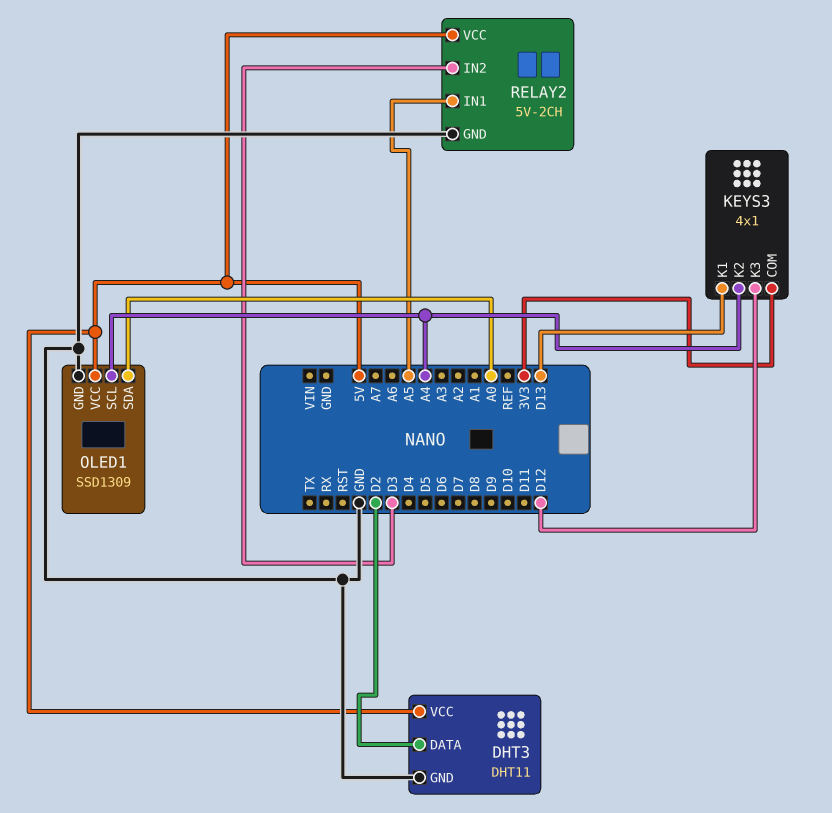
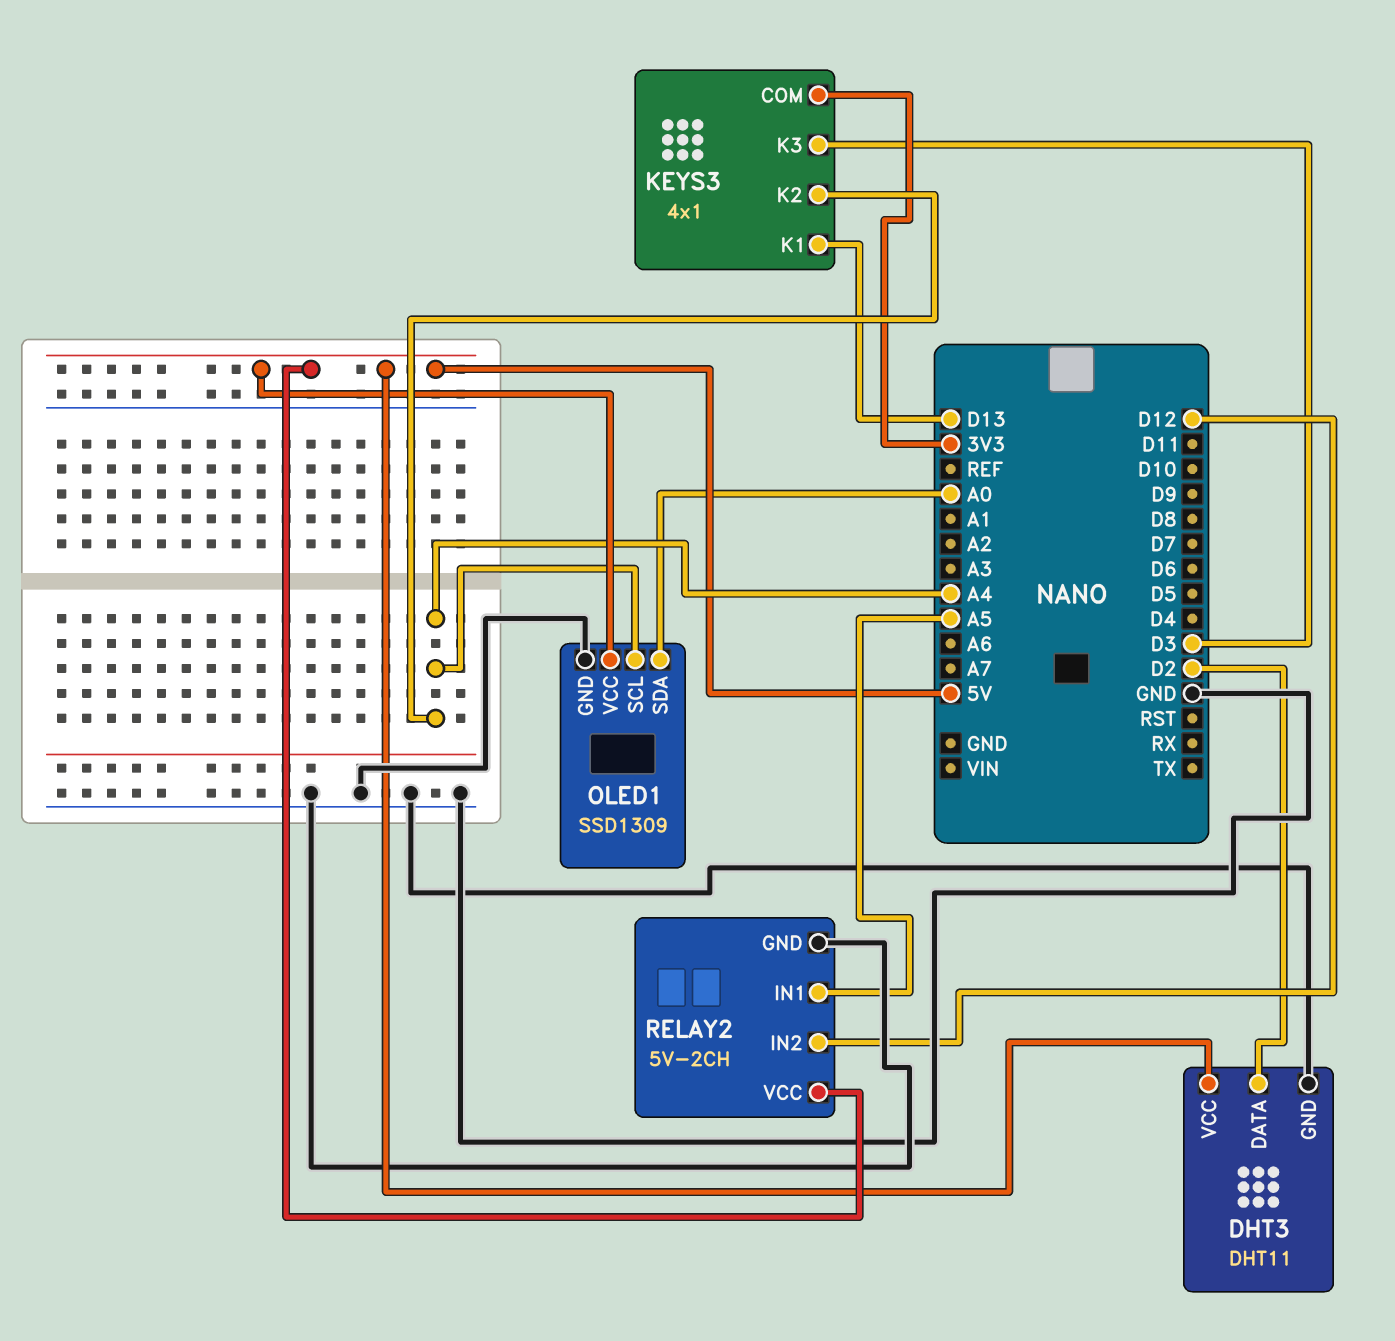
KEYS3 pin K3: D12 -> D3
RELAY2 pin IN2: D3 -> D12

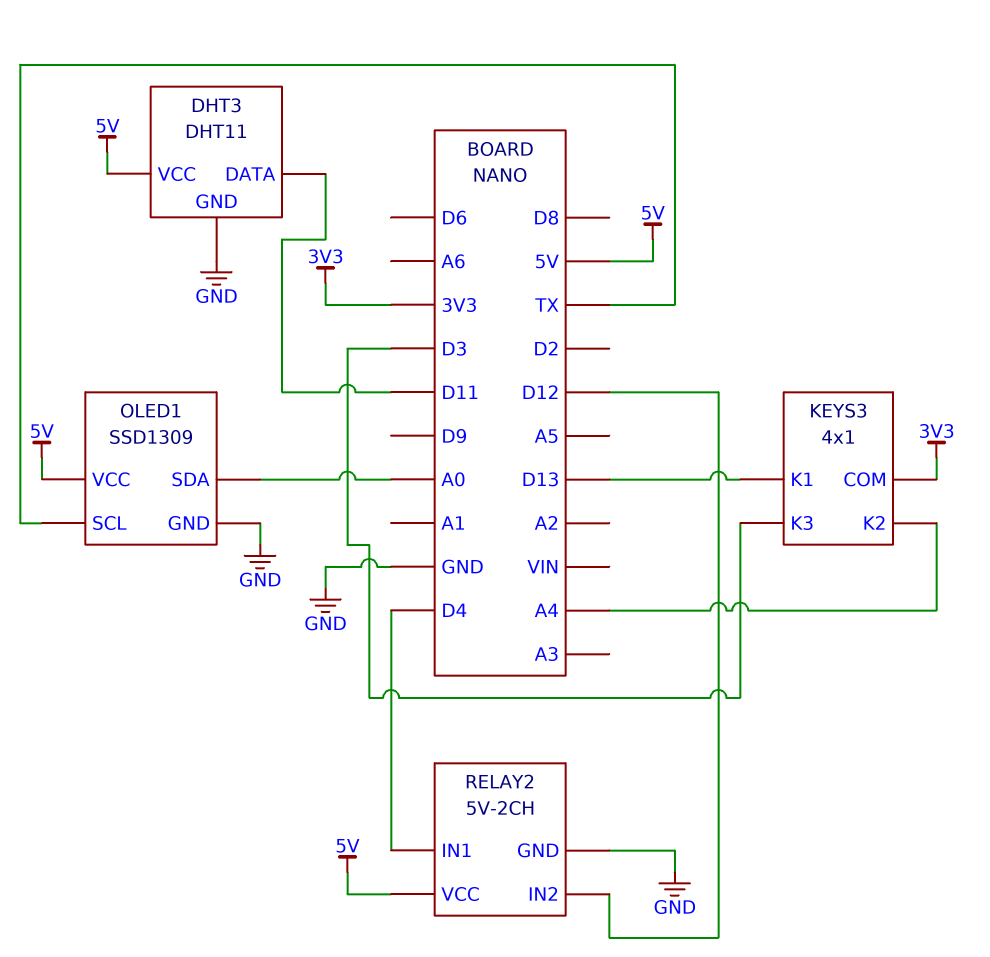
DHT3 pin DATA: D2 -> D11
OLED1 pin SCL: A4 -> TX
RELAY2 pin IN1: A5 -> D4

